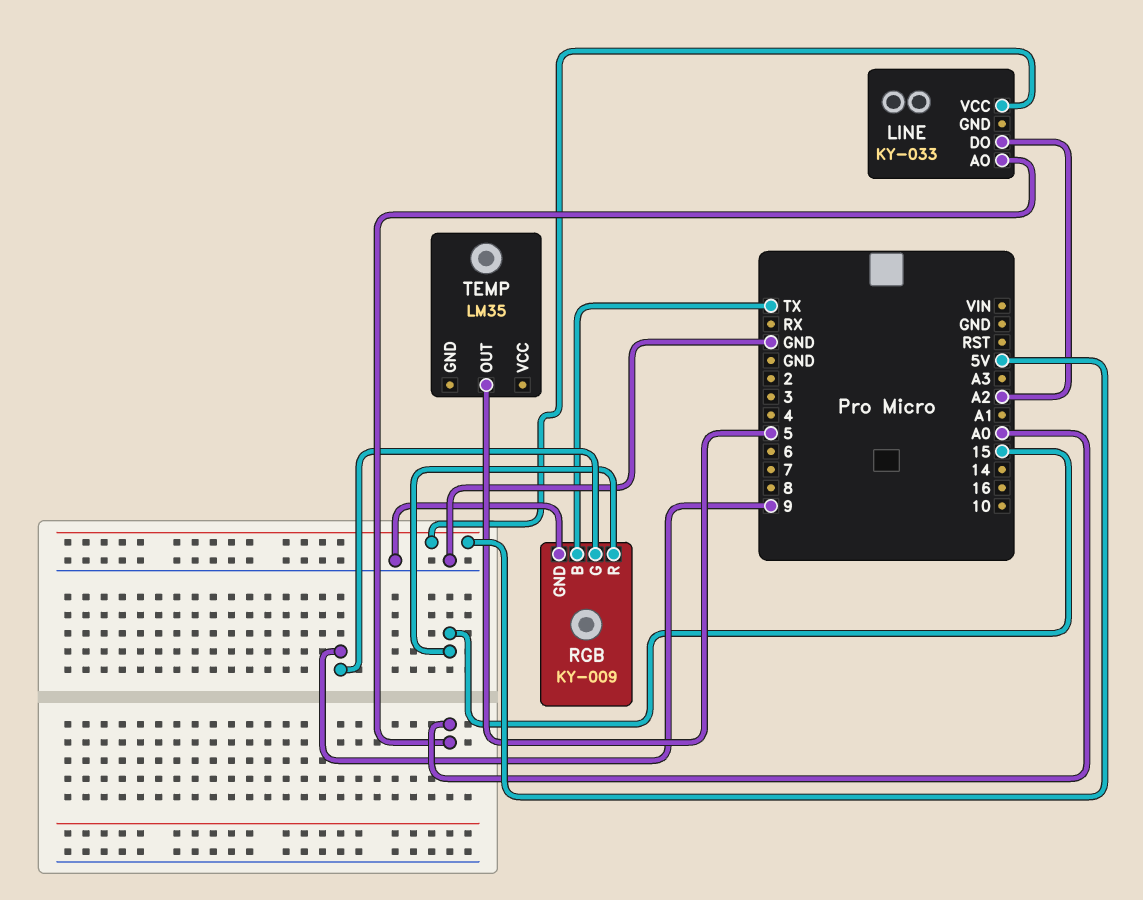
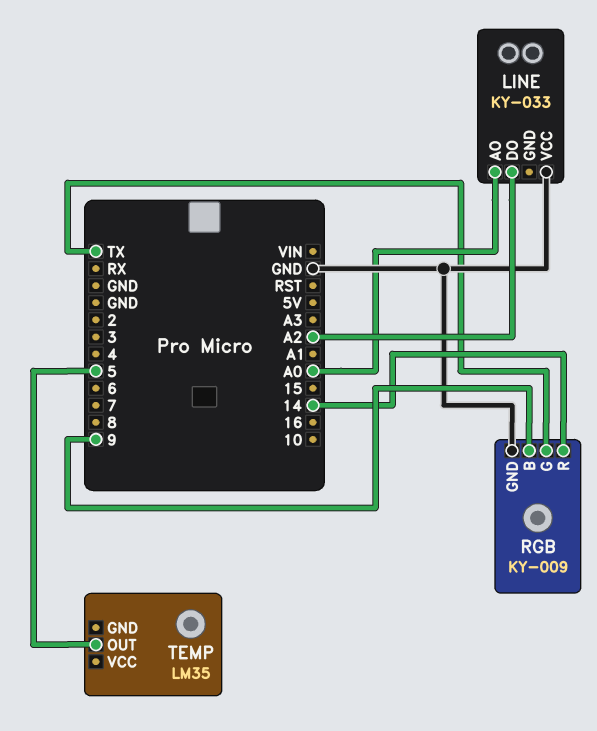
LINE pin VCC: 5V -> GND
RGB pin B: TX -> 9
RGB pin G: 9 -> TX
RGB pin R: 15 -> 14

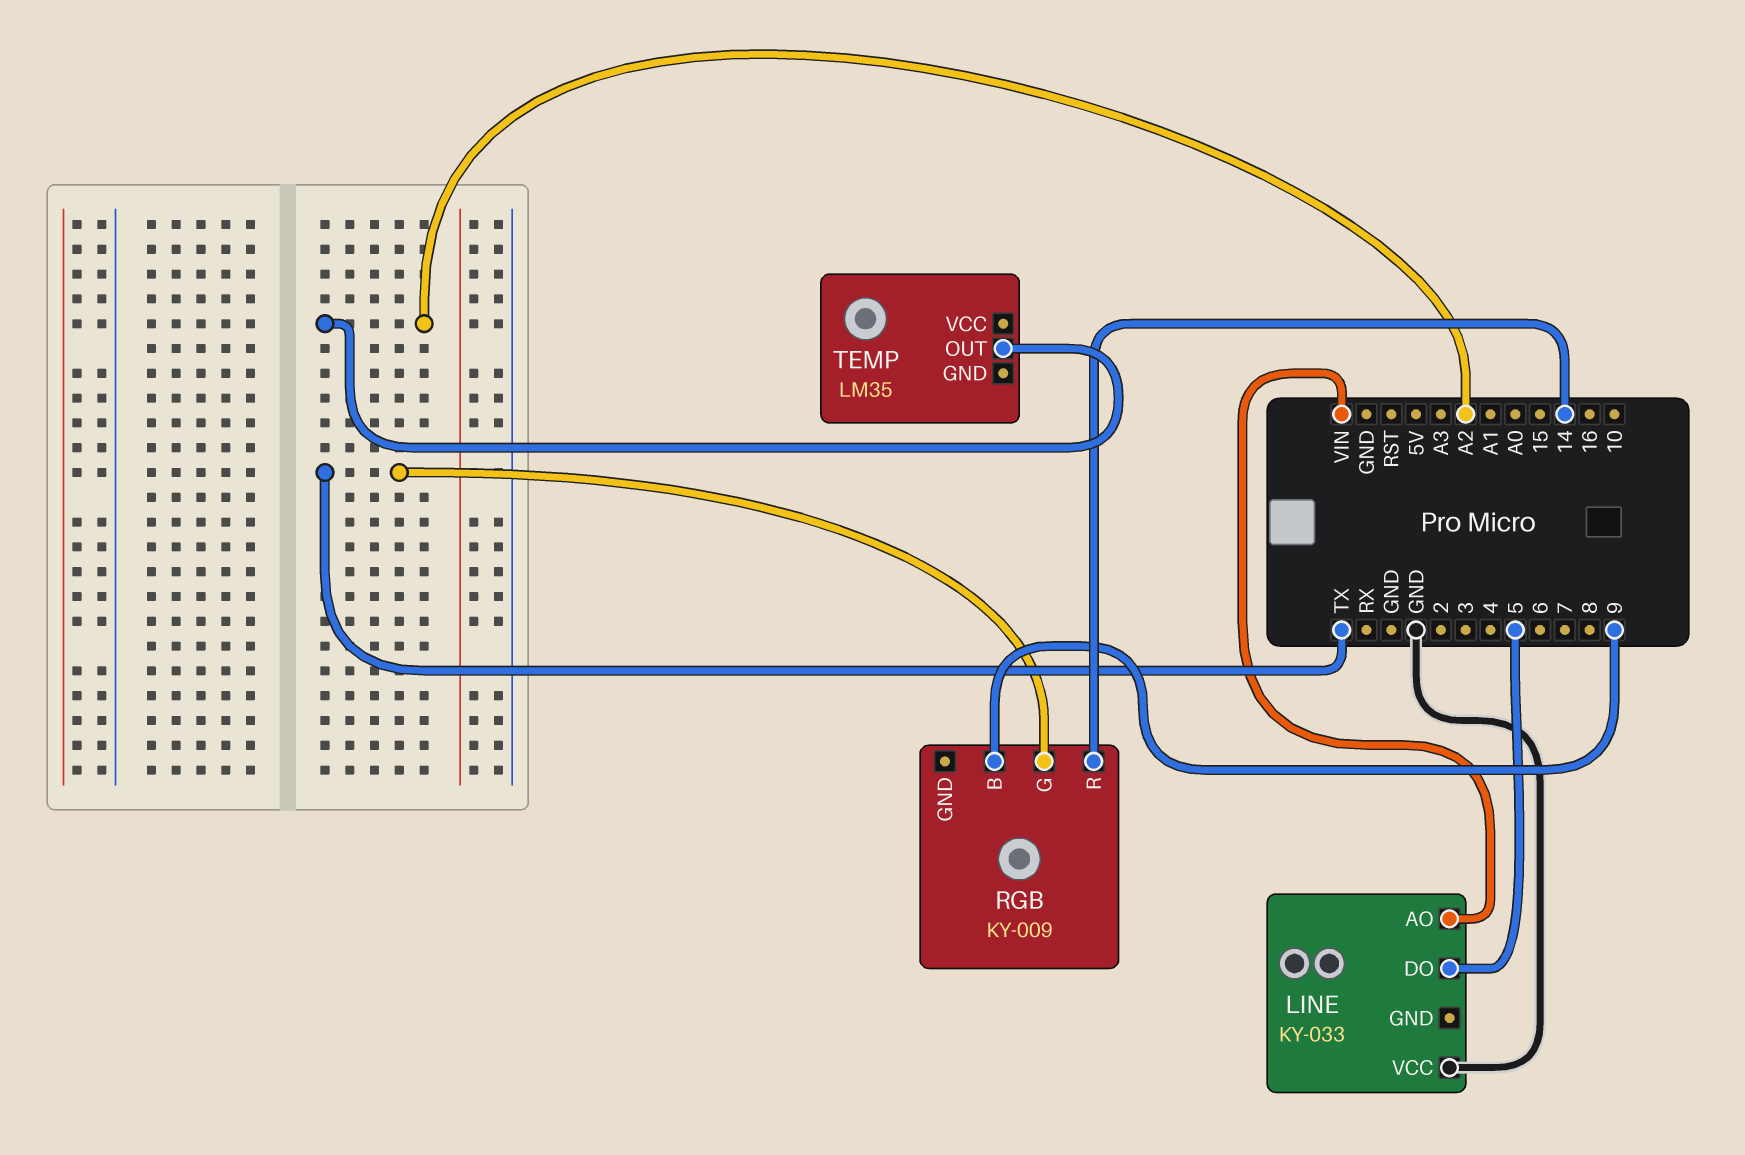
LINE pin AO: A0 -> VIN
LINE pin DO: A2 -> 5
RGB pin GND: GND -> none
TEMP pin OUT: 5 -> A2

